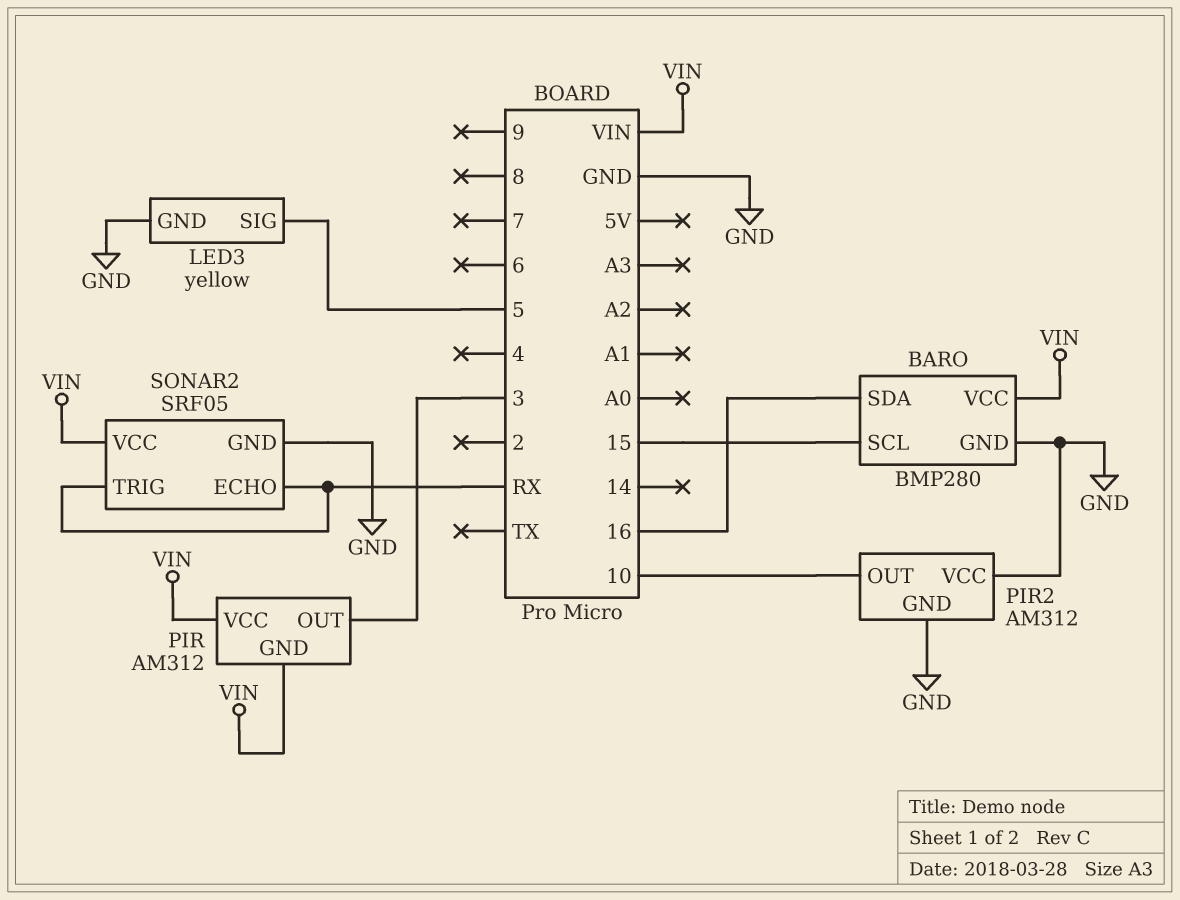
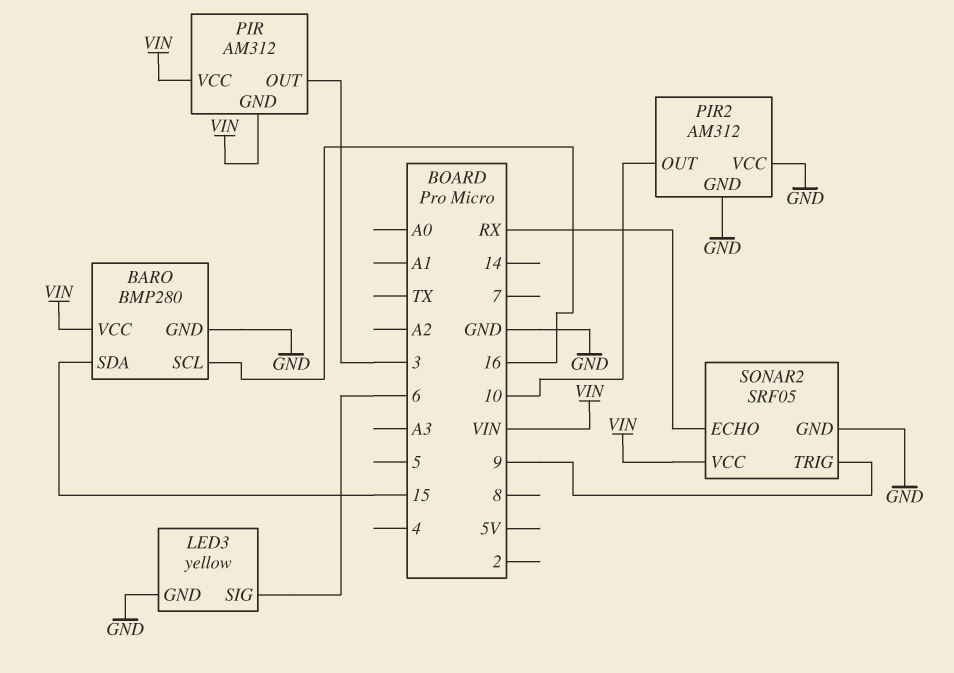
BARO pin SCL: 15 -> 16
BARO pin SDA: 16 -> 15
LED3 pin SIG: 5 -> 6
SONAR2 pin TRIG: RX -> 9

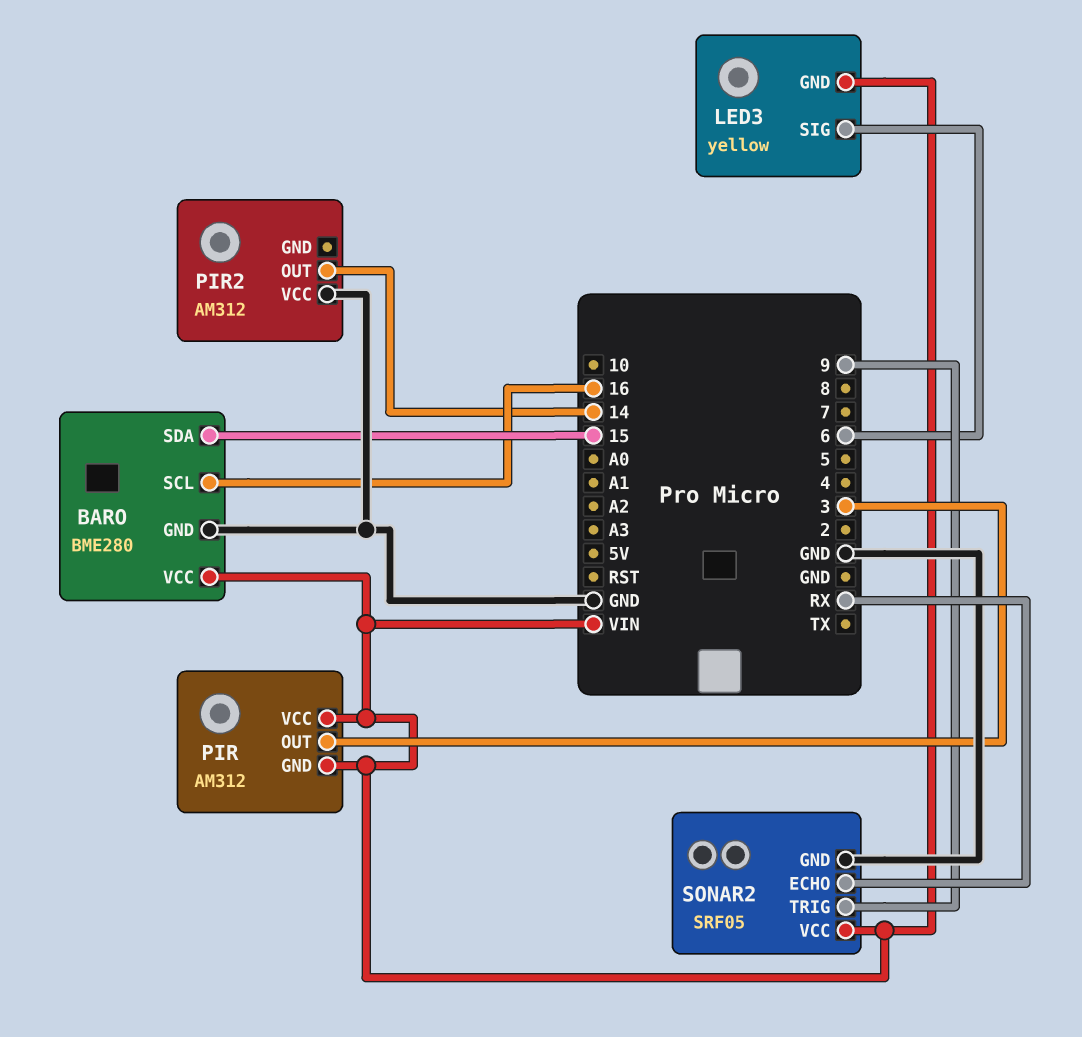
BARO: BMP280 -> BME280
LED3 pin GND: GND -> VIN
PIR2 pin GND: GND -> none
PIR2 pin OUT: 10 -> 14

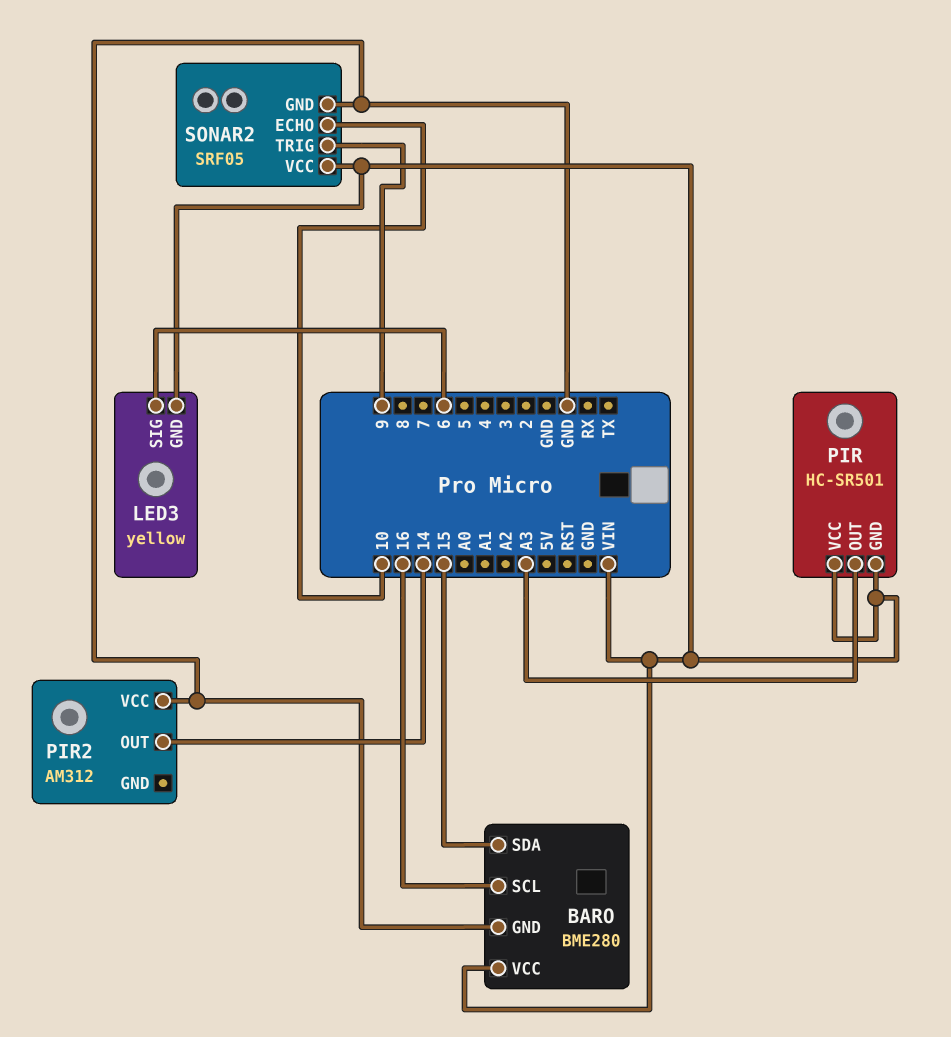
PIR: AM312 -> HC-SR501
PIR pin OUT: 3 -> A3
SONAR2 pin ECHO: RX -> 10

